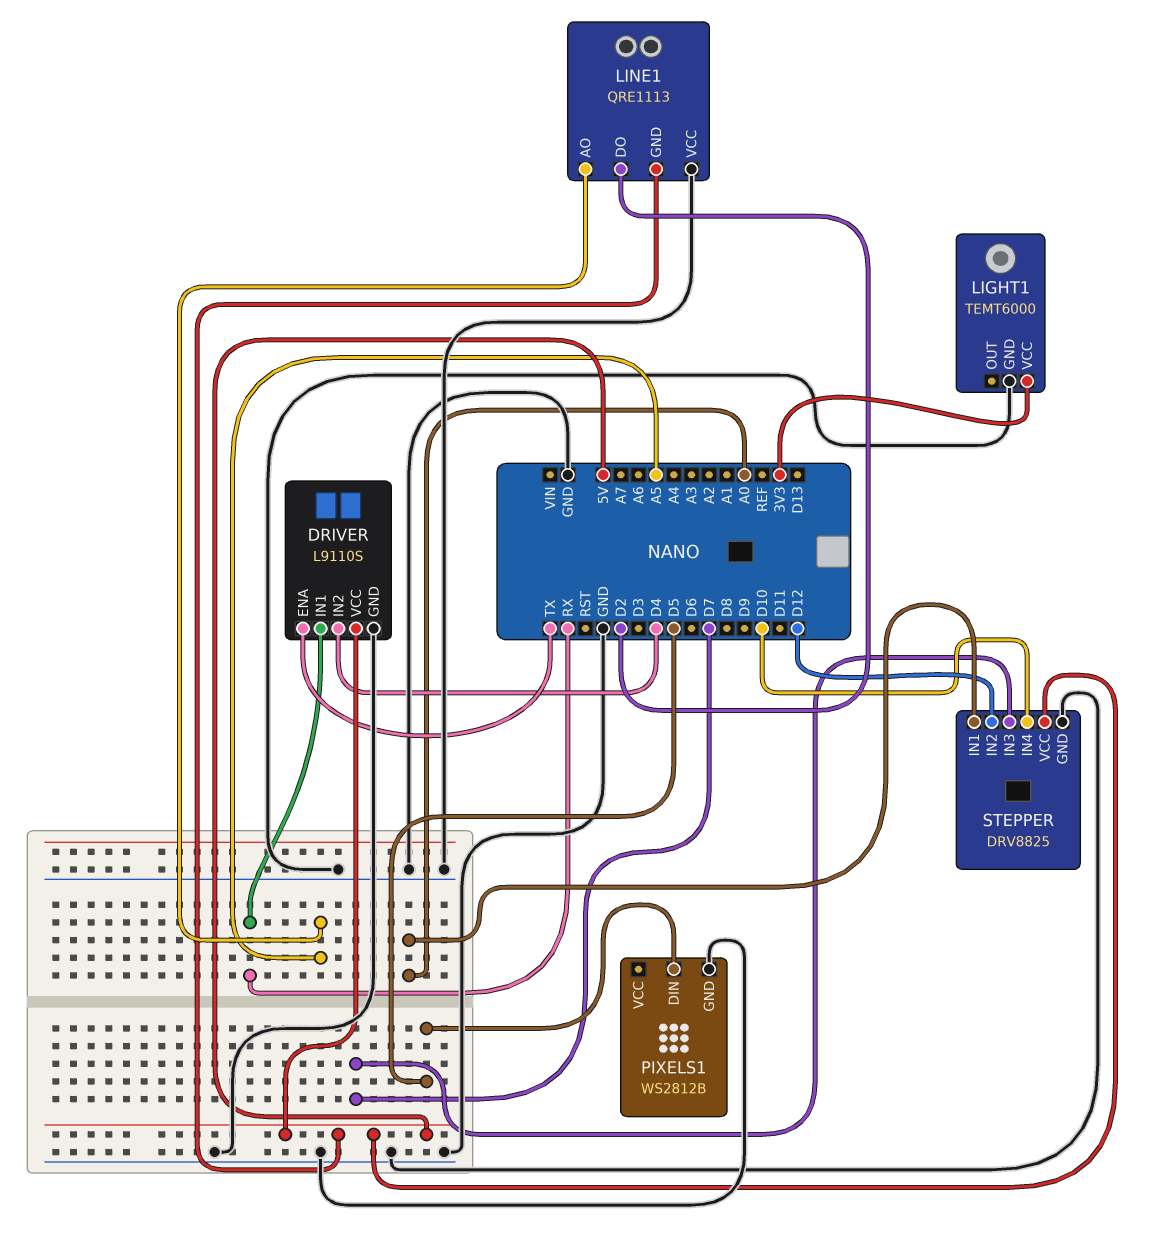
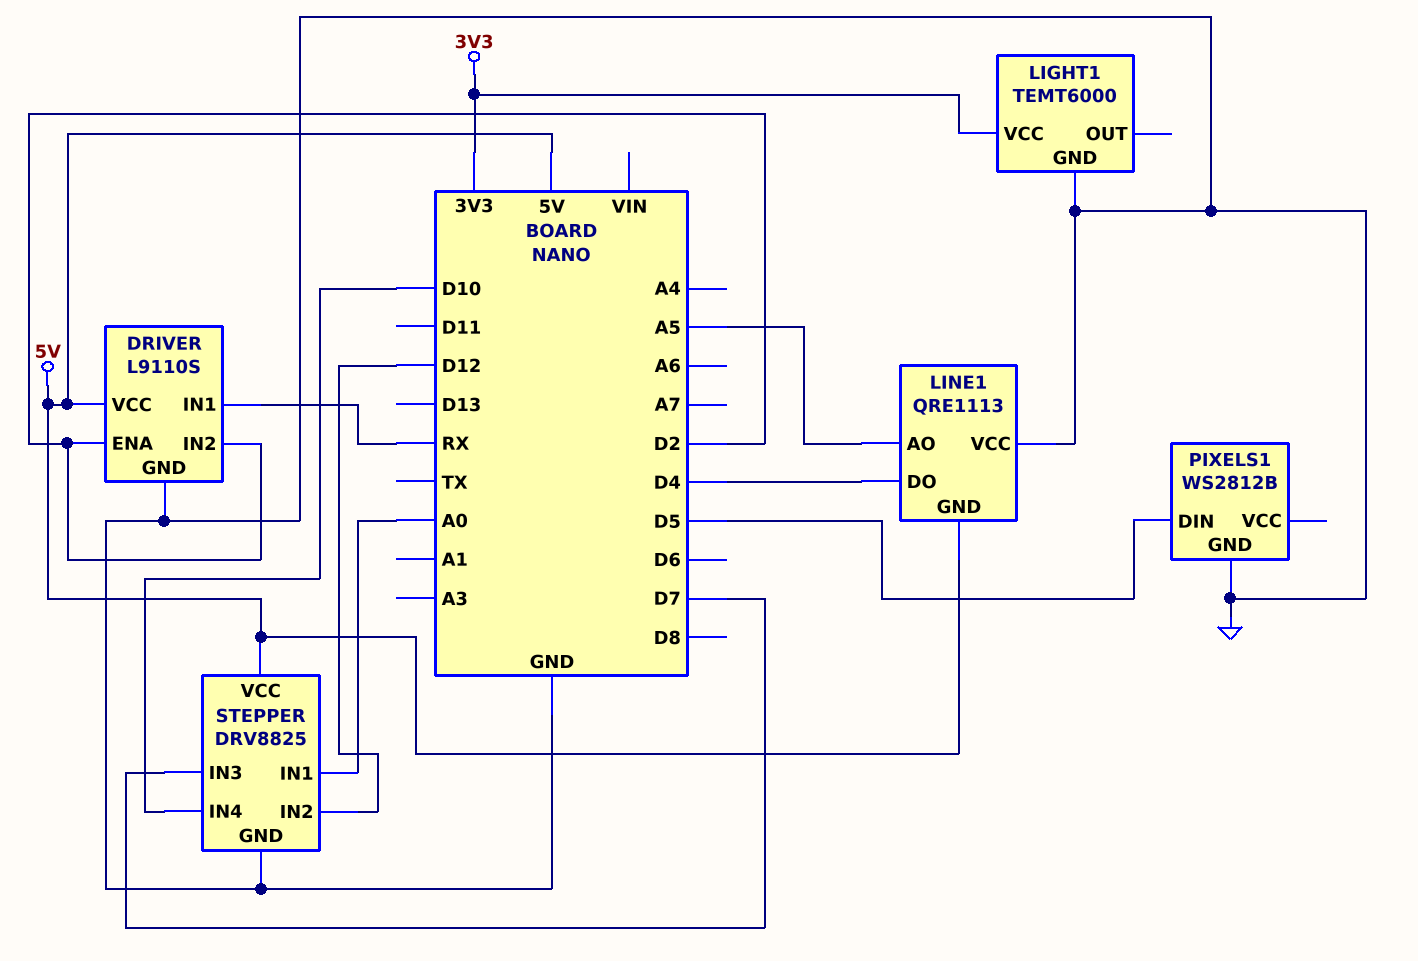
DRIVER pin ENA: TX -> D2
DRIVER pin IN2: D4 -> D2
LINE1 pin DO: D2 -> D4

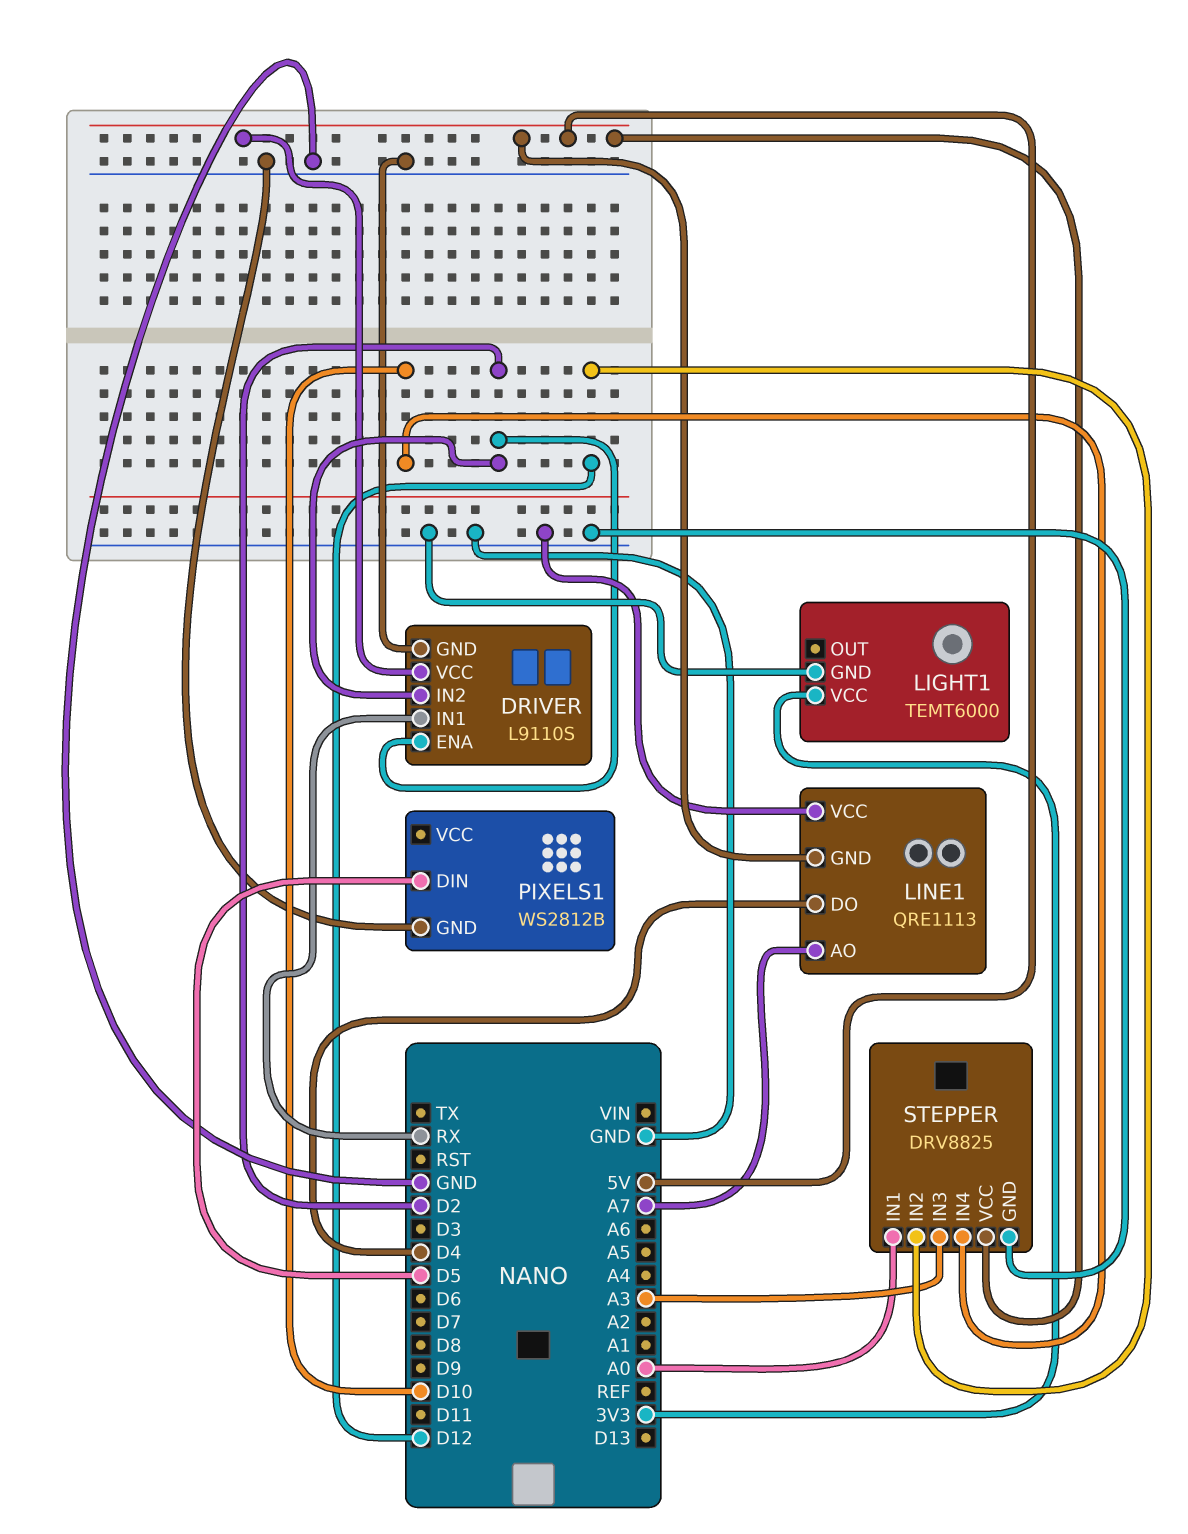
LINE1 pin AO: A5 -> A7
STEPPER pin IN3: D7 -> A3

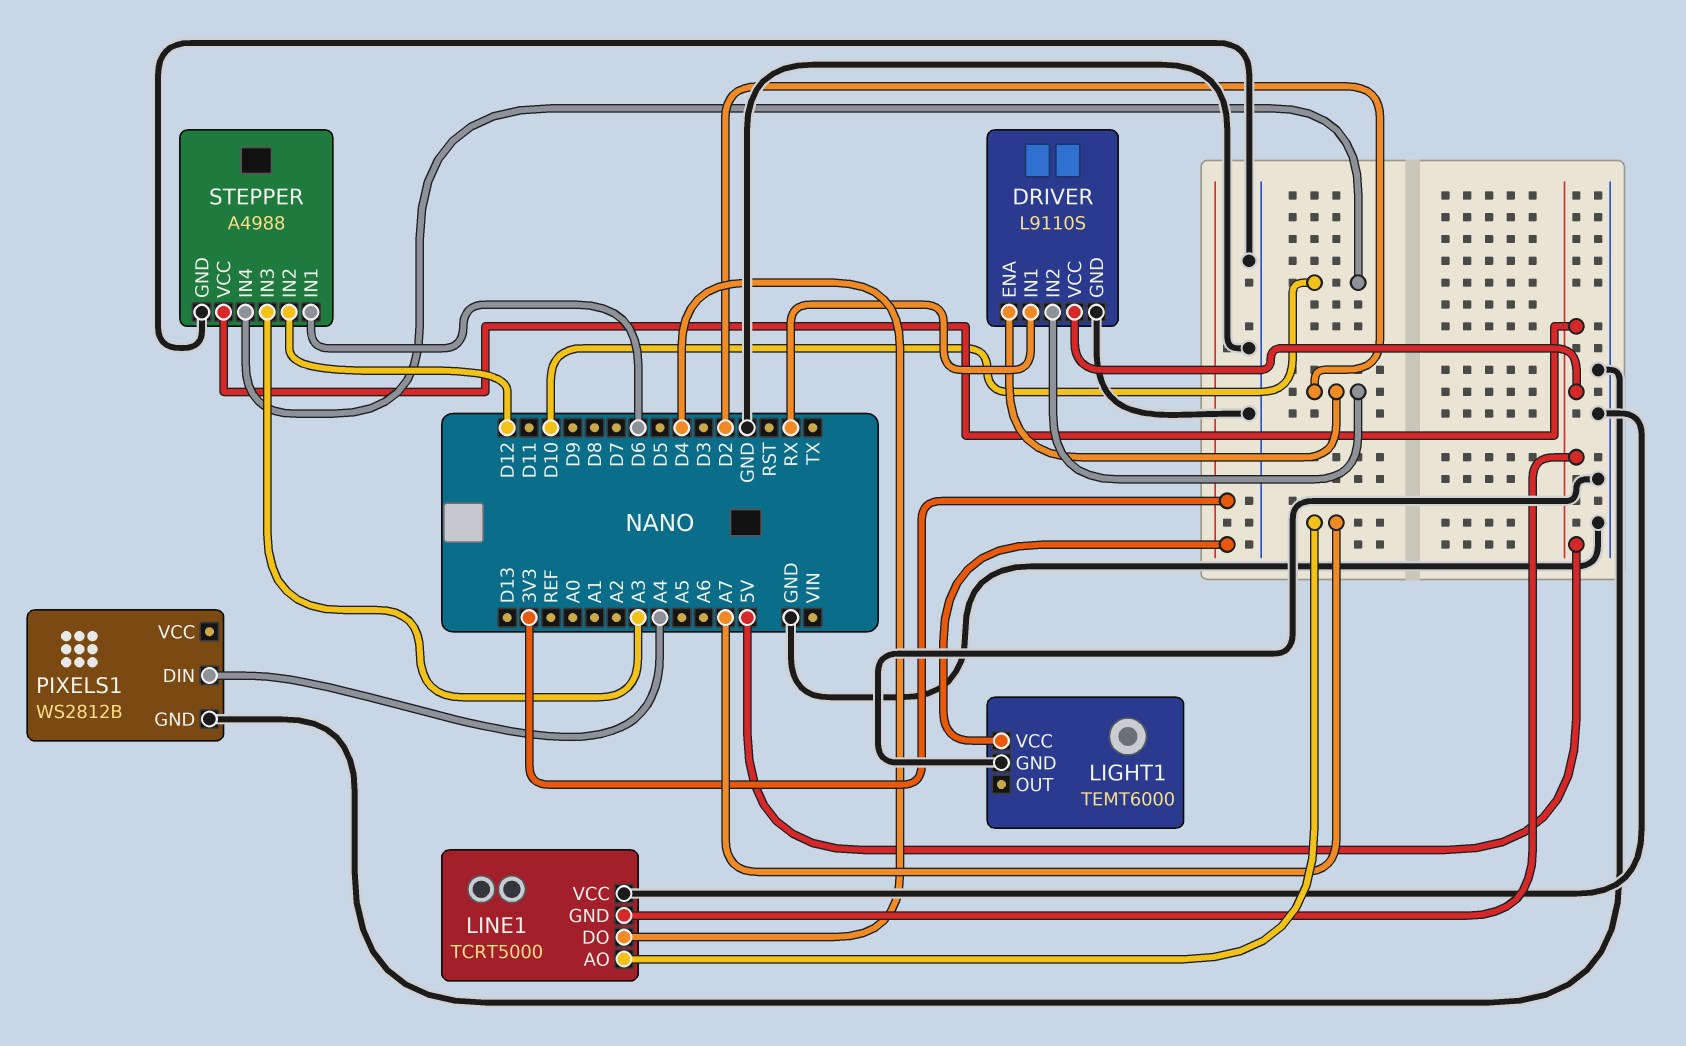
LINE1: QRE1113 -> TCRT5000
PIXELS1 pin DIN: D5 -> A4
STEPPER: DRV8825 -> A4988
STEPPER pin IN1: A0 -> D6

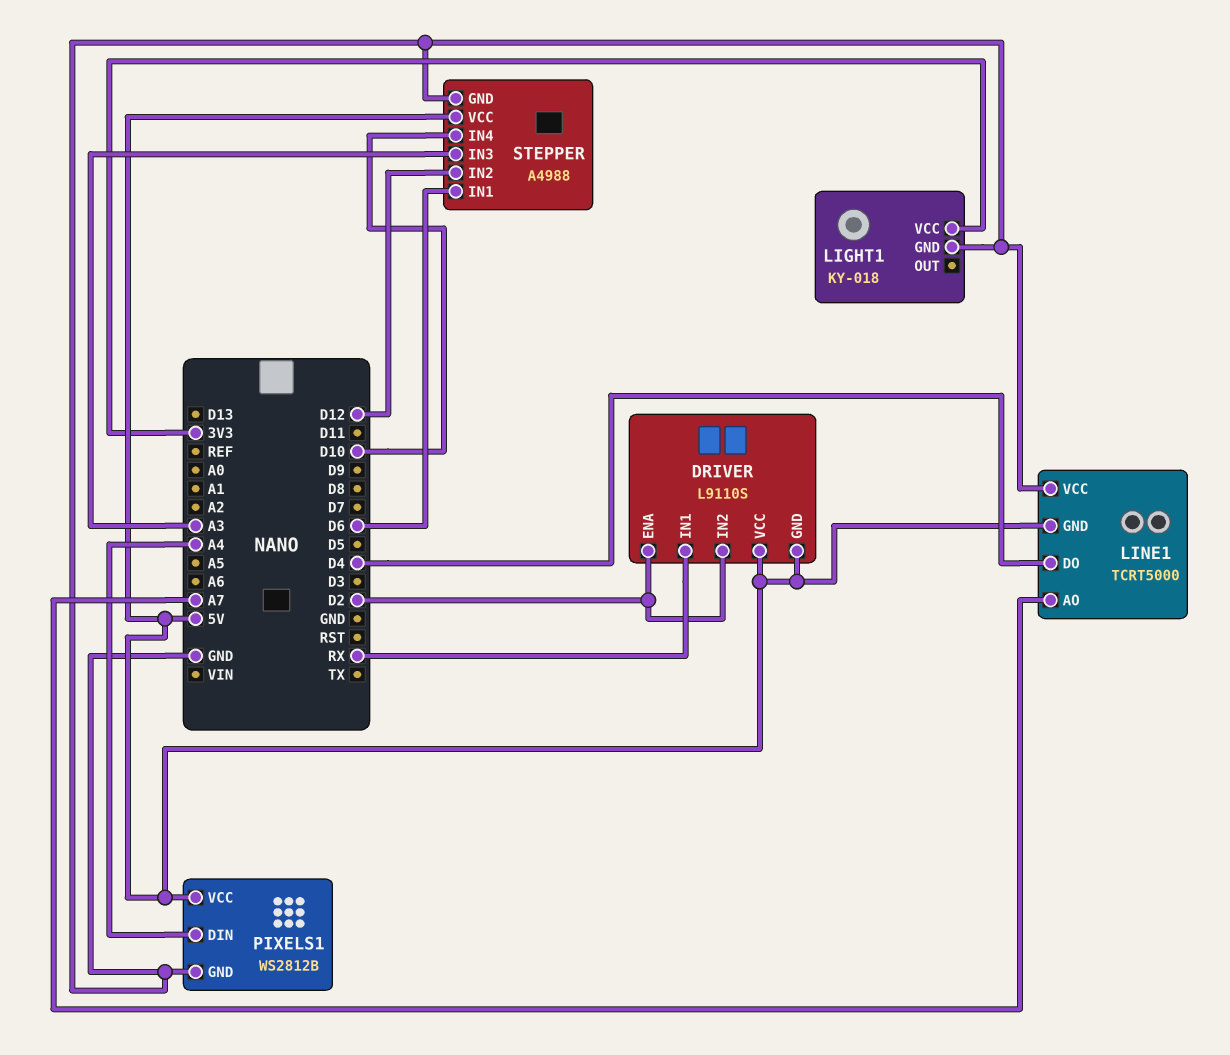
DRIVER pin GND: GND -> 5V
LIGHT1: TEMT6000 -> KY-018
PIXELS1 pin VCC: none -> 5V

